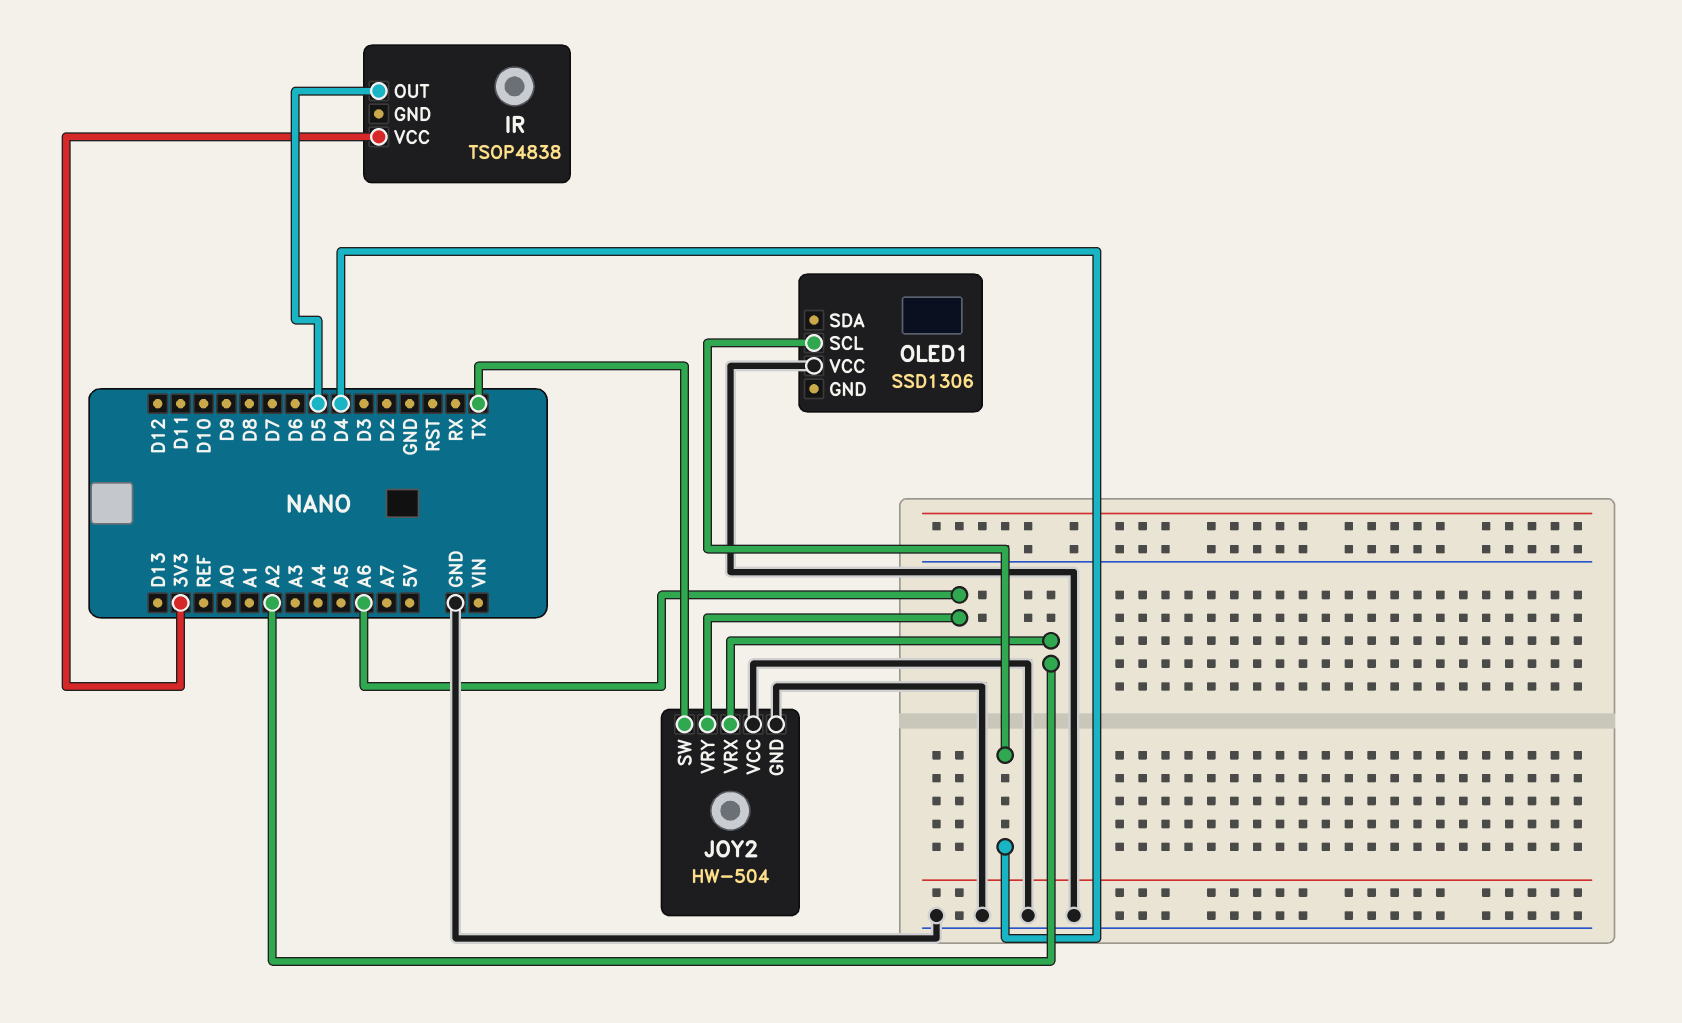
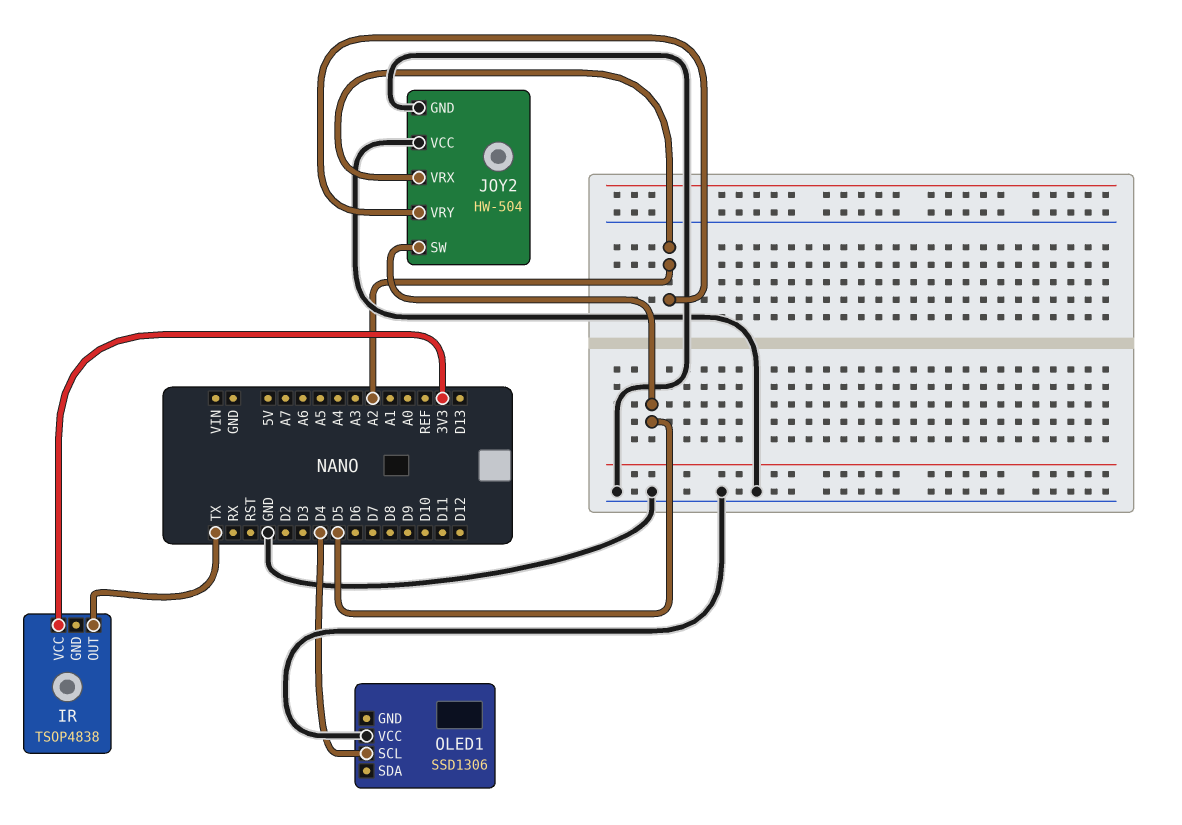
IR pin OUT: D5 -> TX
JOY2 pin SW: TX -> D5
JOY2 pin VRY: A6 -> A2

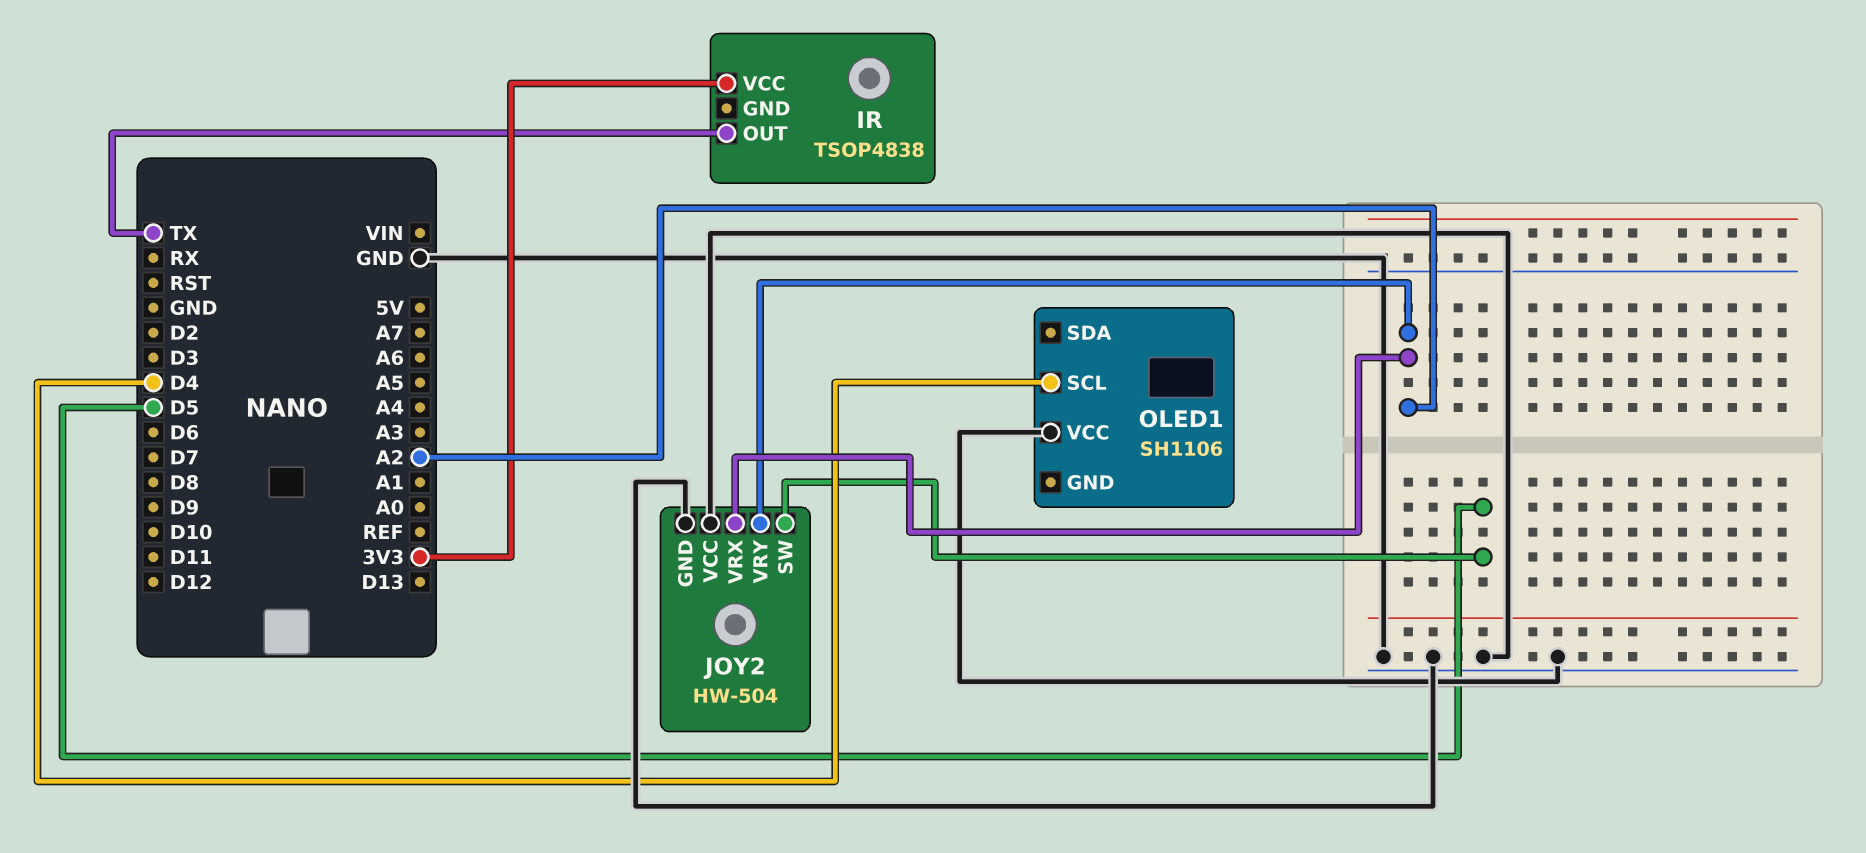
OLED1: SSD1306 -> SH1106

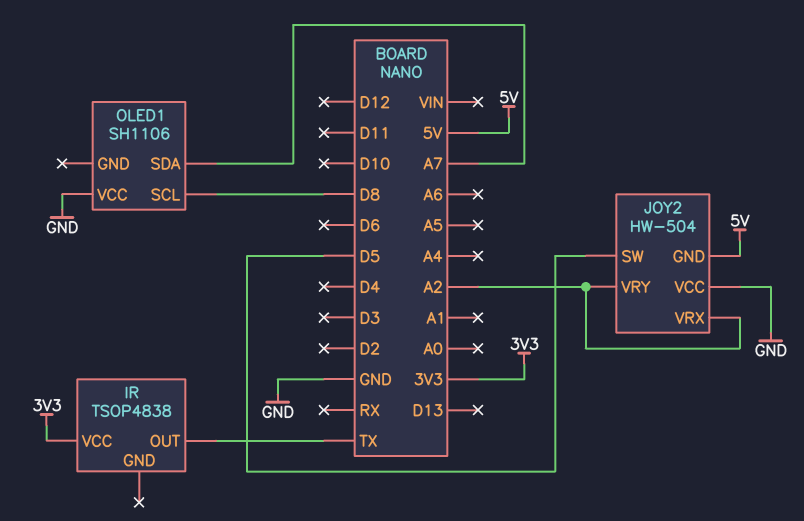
JOY2 pin GND: GND -> 5V
OLED1 pin SCL: D4 -> D8
OLED1 pin SDA: none -> A7

